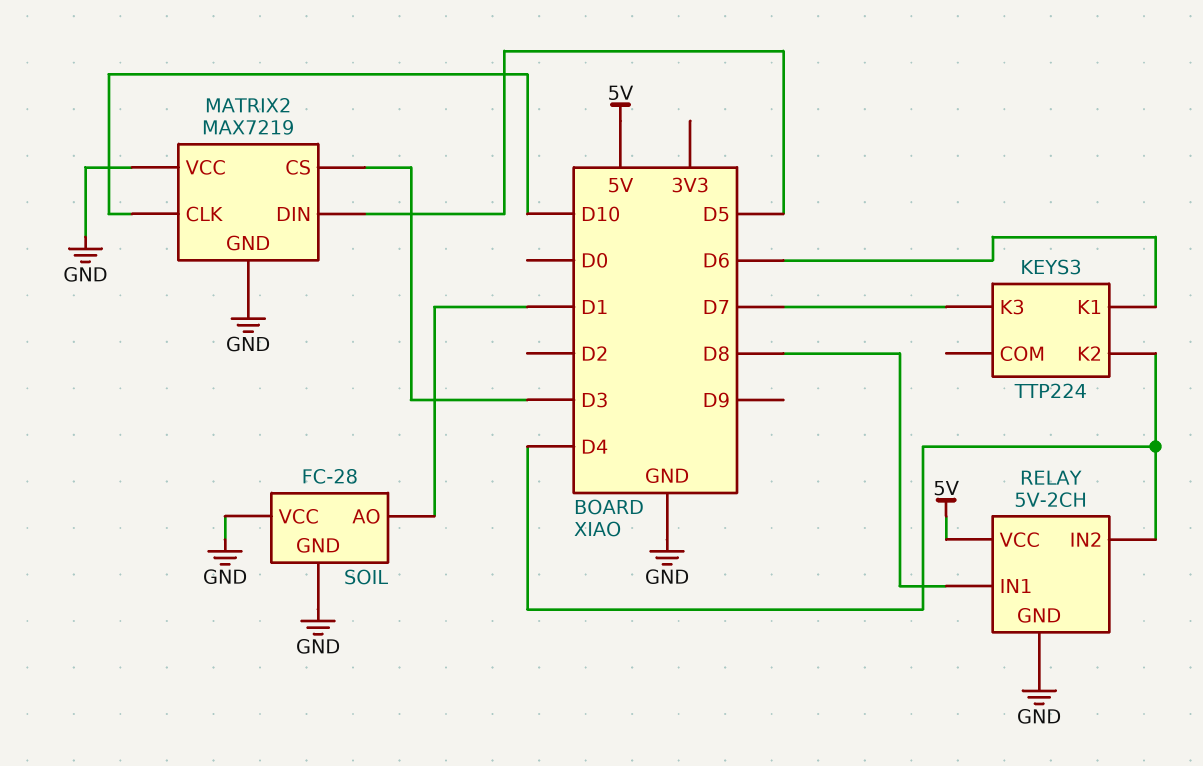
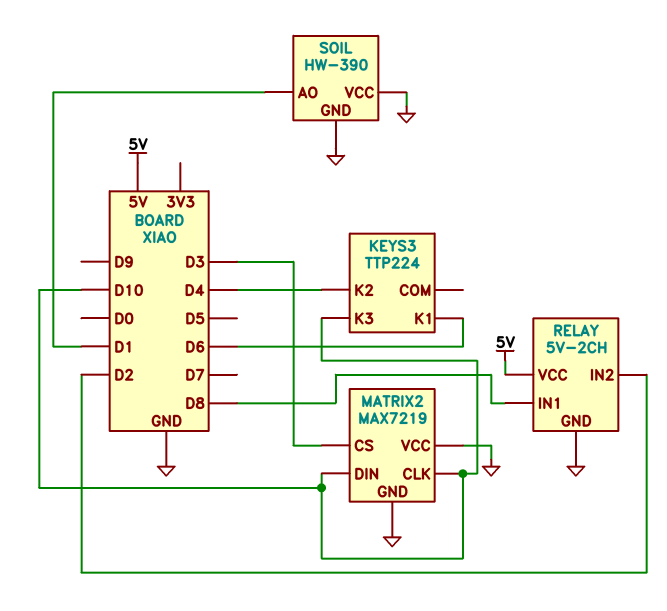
KEYS3 pin K3: D7 -> D10
MATRIX2 pin DIN: D5 -> D10
RELAY pin IN2: D4 -> D2
SOIL: FC-28 -> HW-390

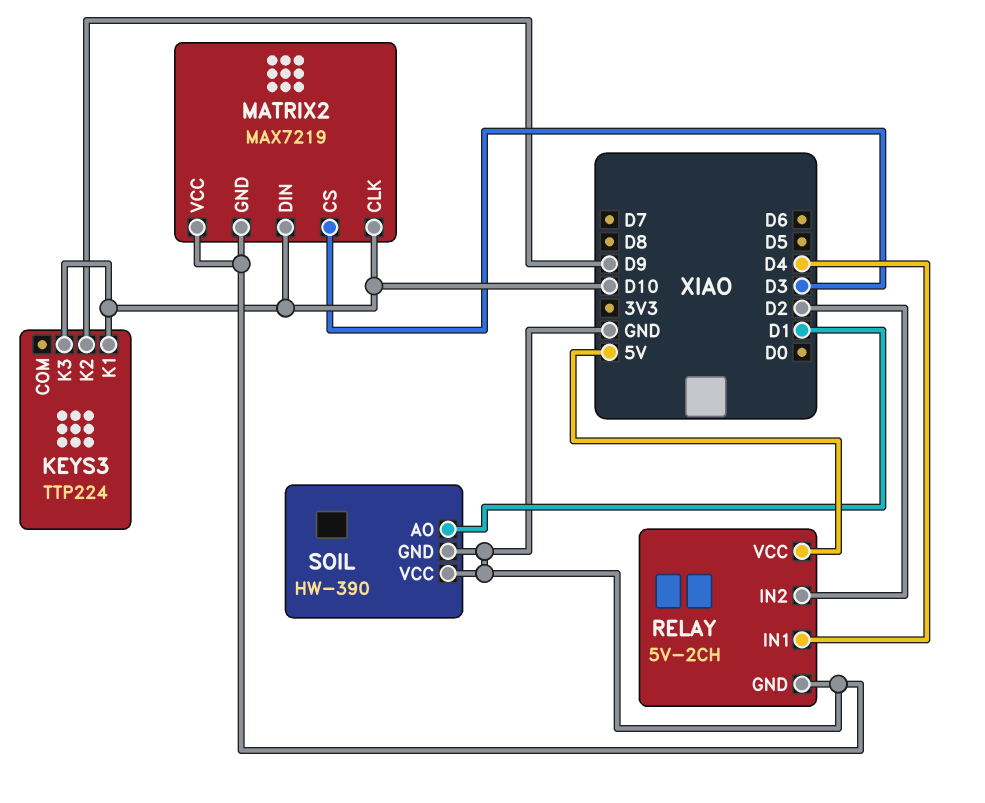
KEYS3 pin K1: D6 -> D10
KEYS3 pin K2: D4 -> D9
RELAY pin IN1: D8 -> D4

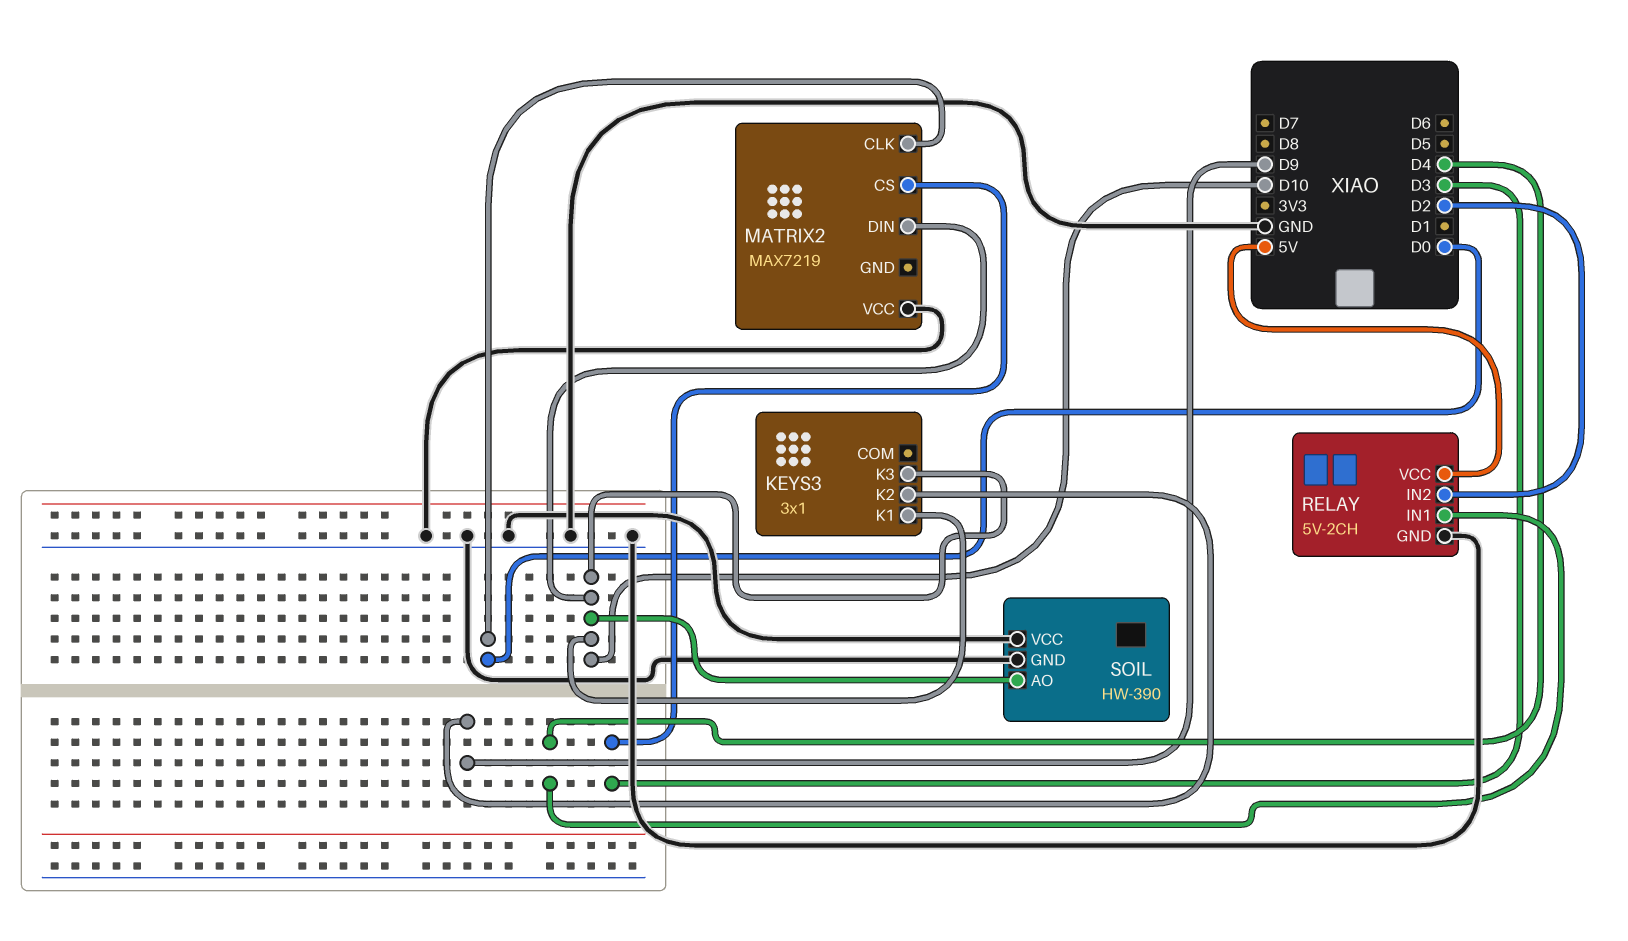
KEYS3: TTP224 -> 3x1
MATRIX2 pin CLK: D10 -> D0
MATRIX2 pin GND: GND -> none
SOIL pin AO: D1 -> D10

